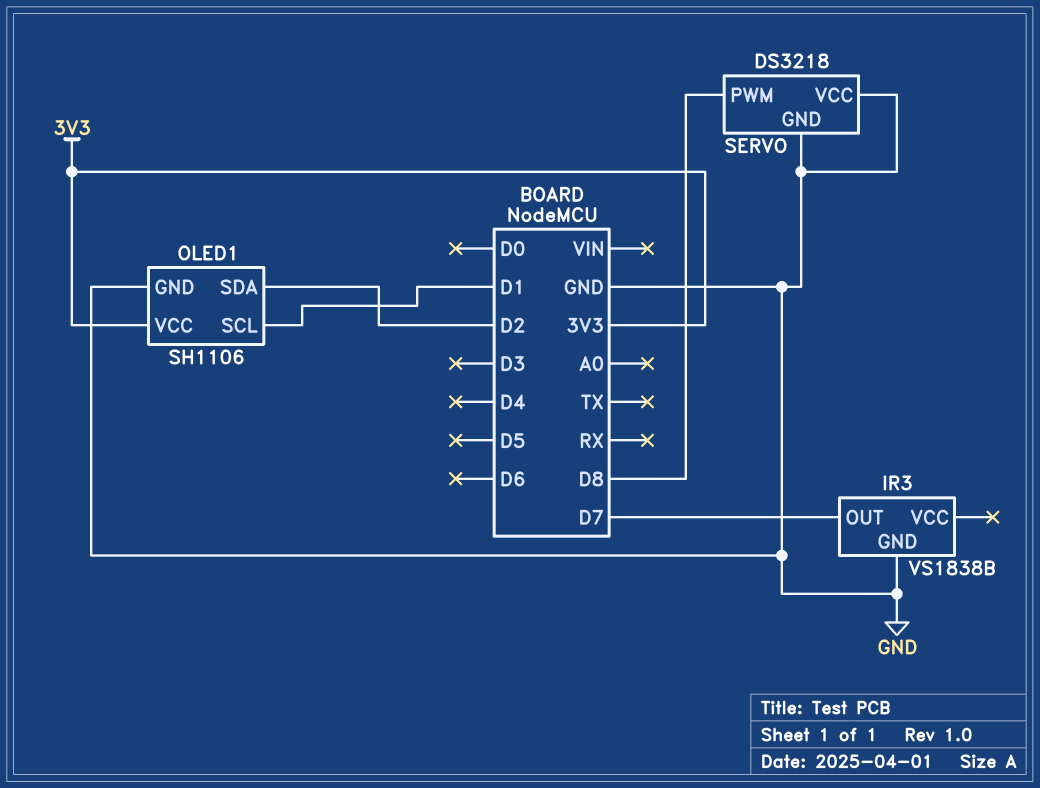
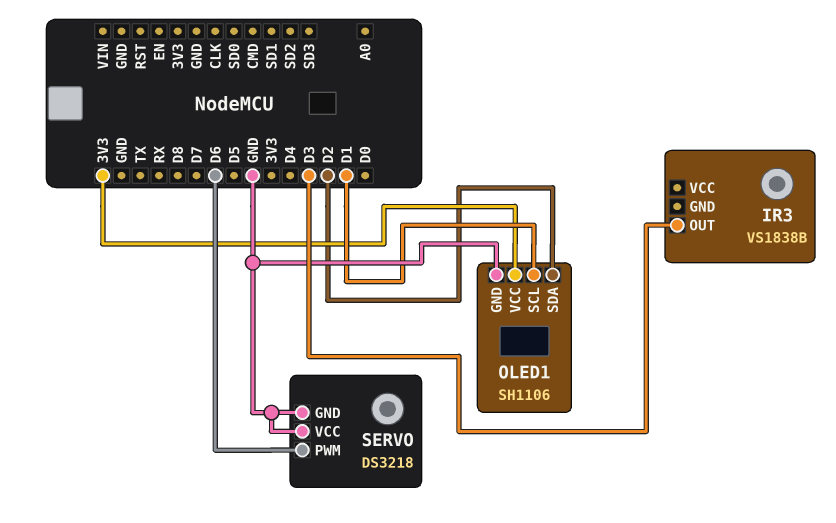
IR3 pin GND: GND -> none
IR3 pin OUT: D7 -> D3
SERVO pin PWM: D8 -> D6

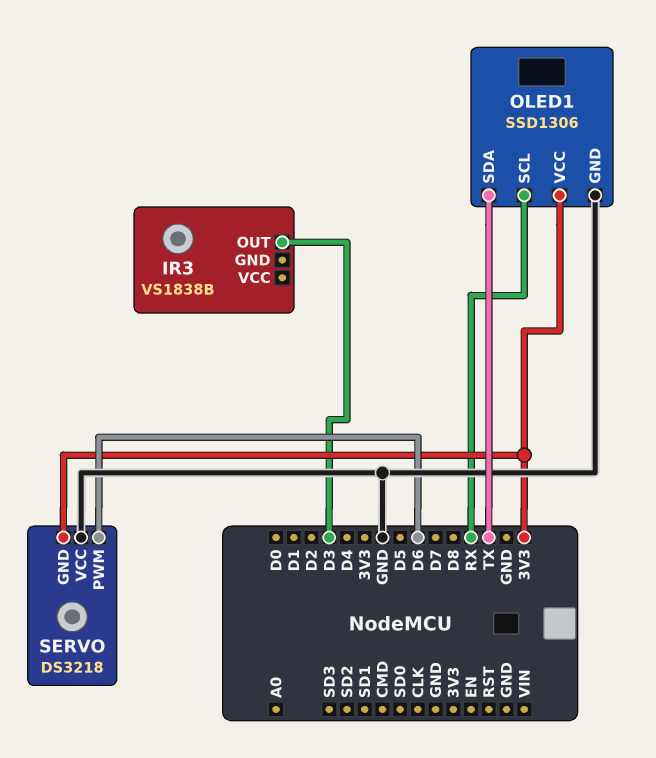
OLED1: SH1106 -> SSD1306
OLED1 pin SCL: D1 -> RX
OLED1 pin SDA: D2 -> TX
SERVO pin GND: GND -> 3V3

